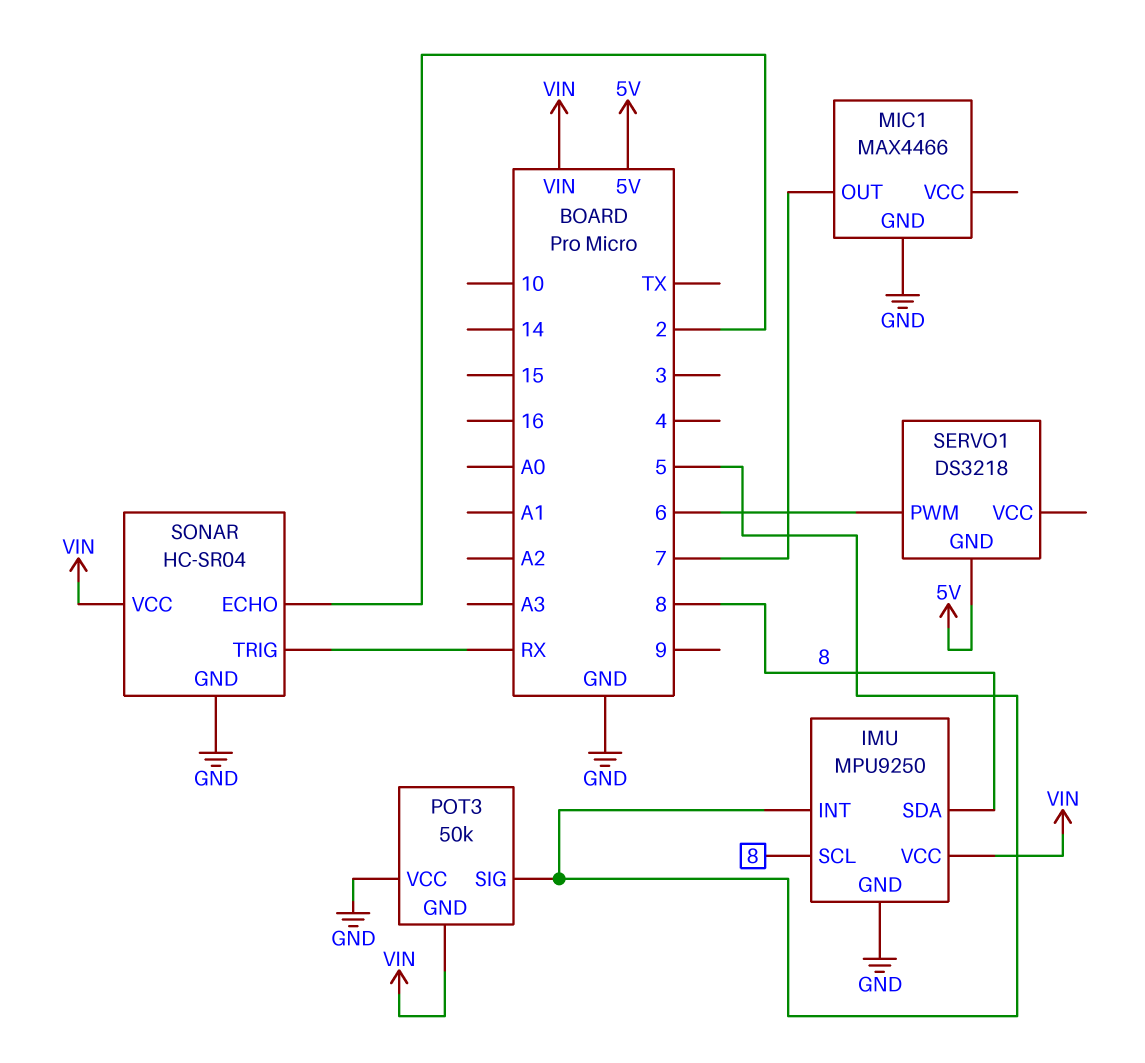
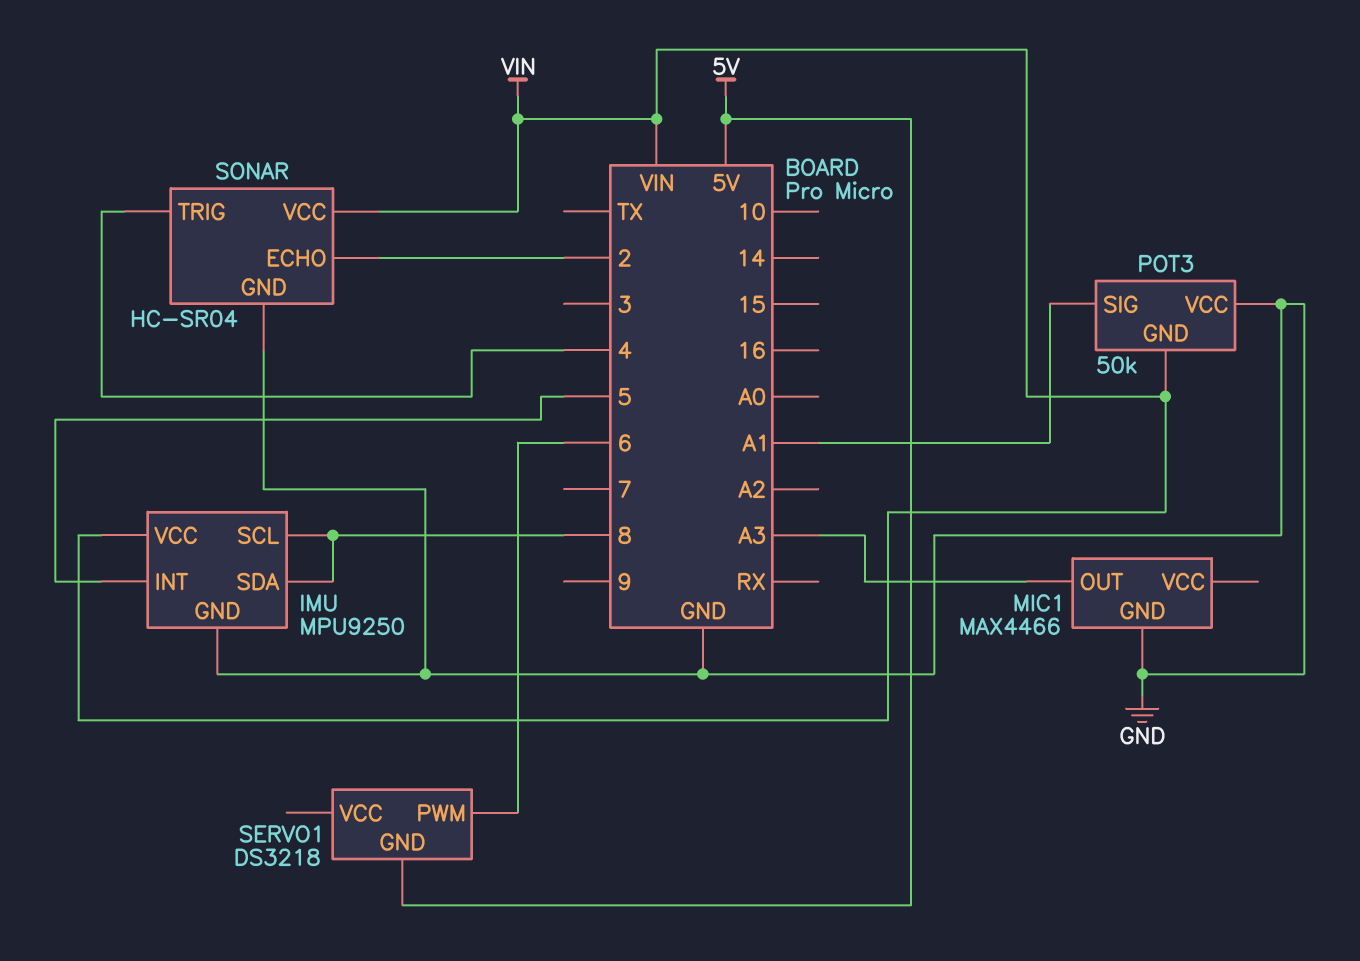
MIC1 pin OUT: 7 -> A3
POT3 pin SIG: 5 -> A1
SONAR pin TRIG: RX -> 4

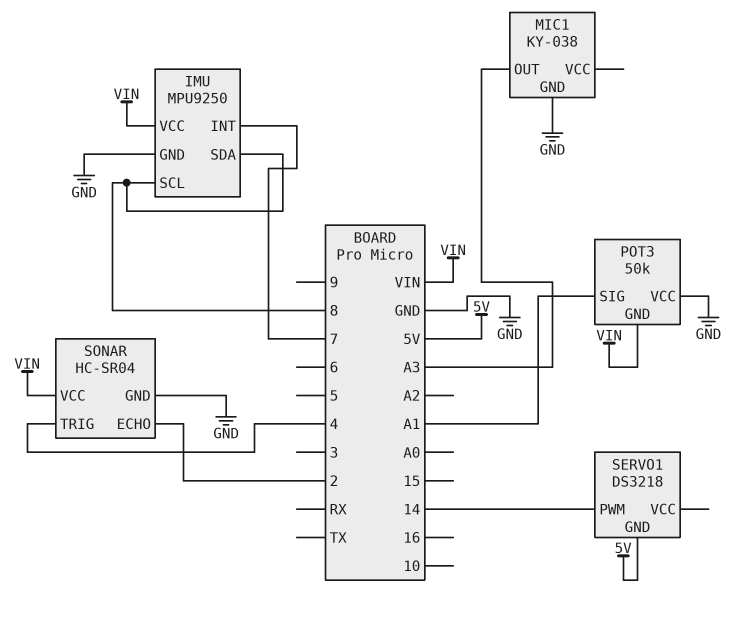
IMU pin INT: 5 -> 7
MIC1: MAX4466 -> KY-038
SERVO1 pin PWM: 6 -> 14

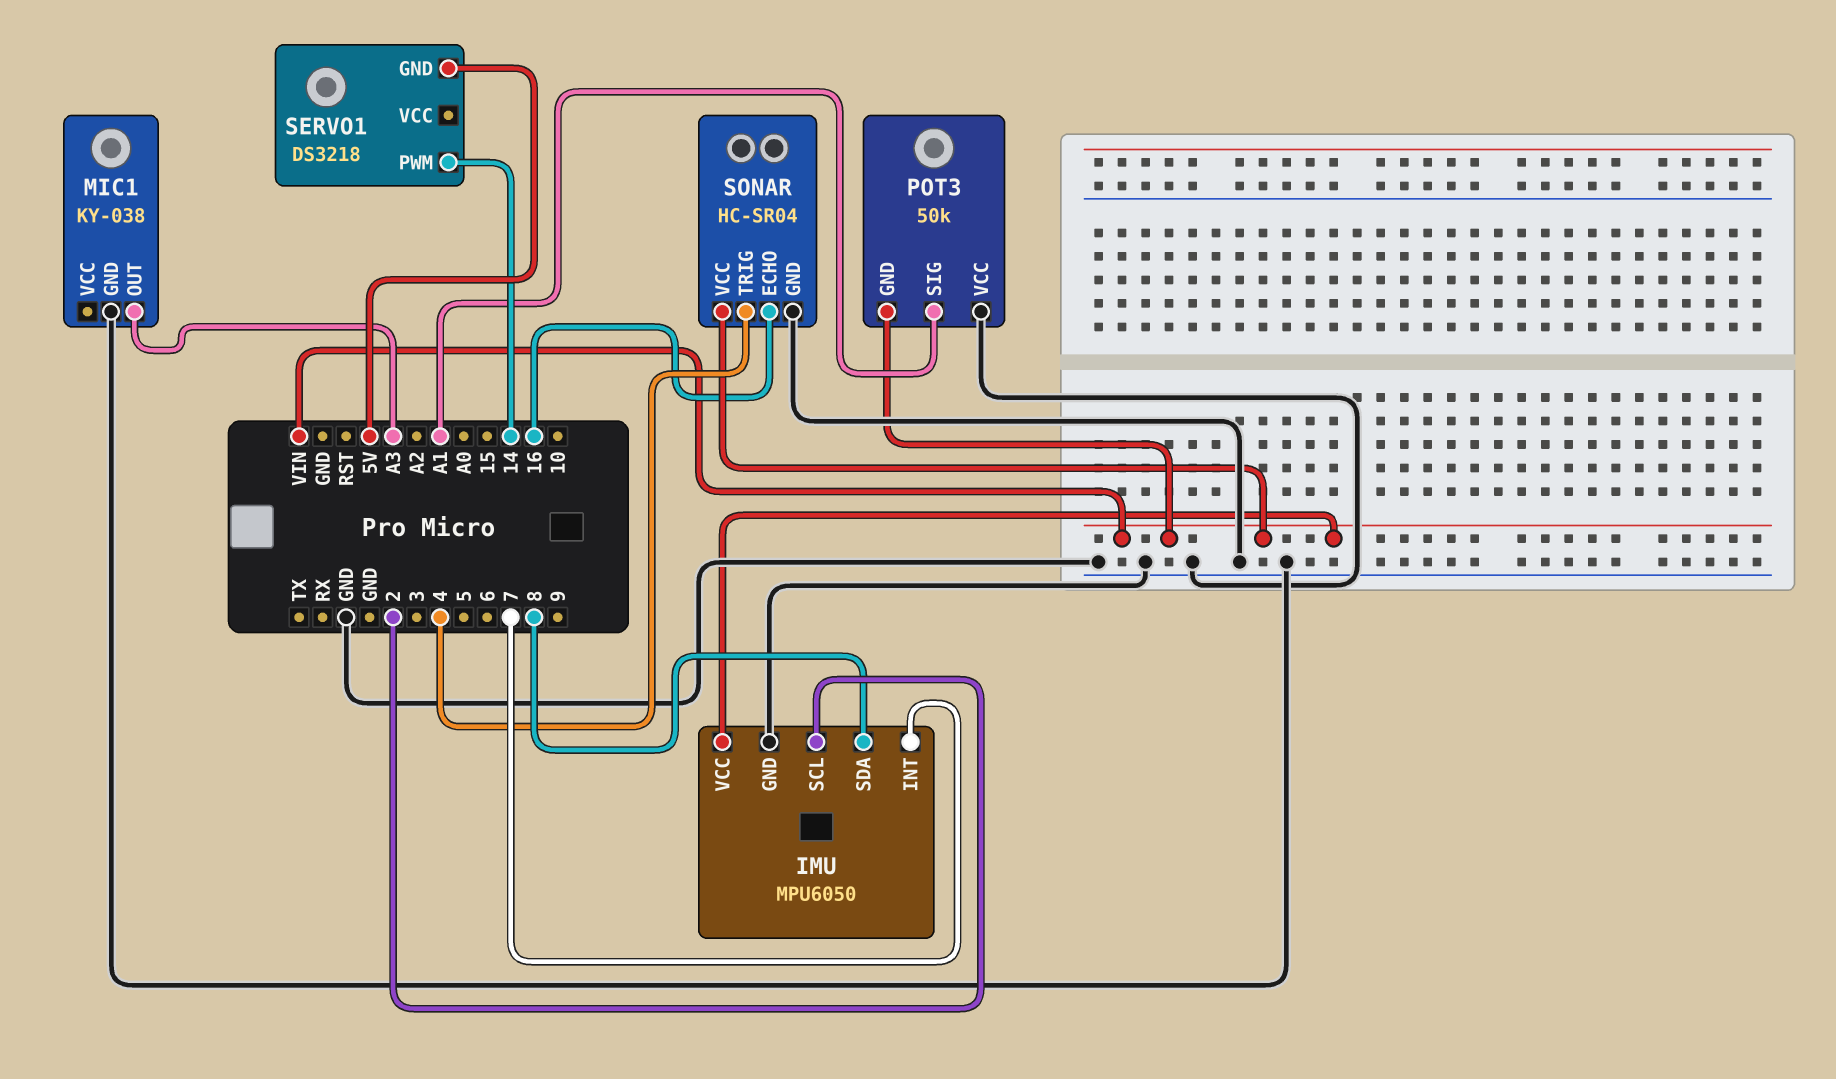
IMU: MPU9250 -> MPU6050
IMU pin SCL: 8 -> 2
SONAR pin ECHO: 2 -> 16

